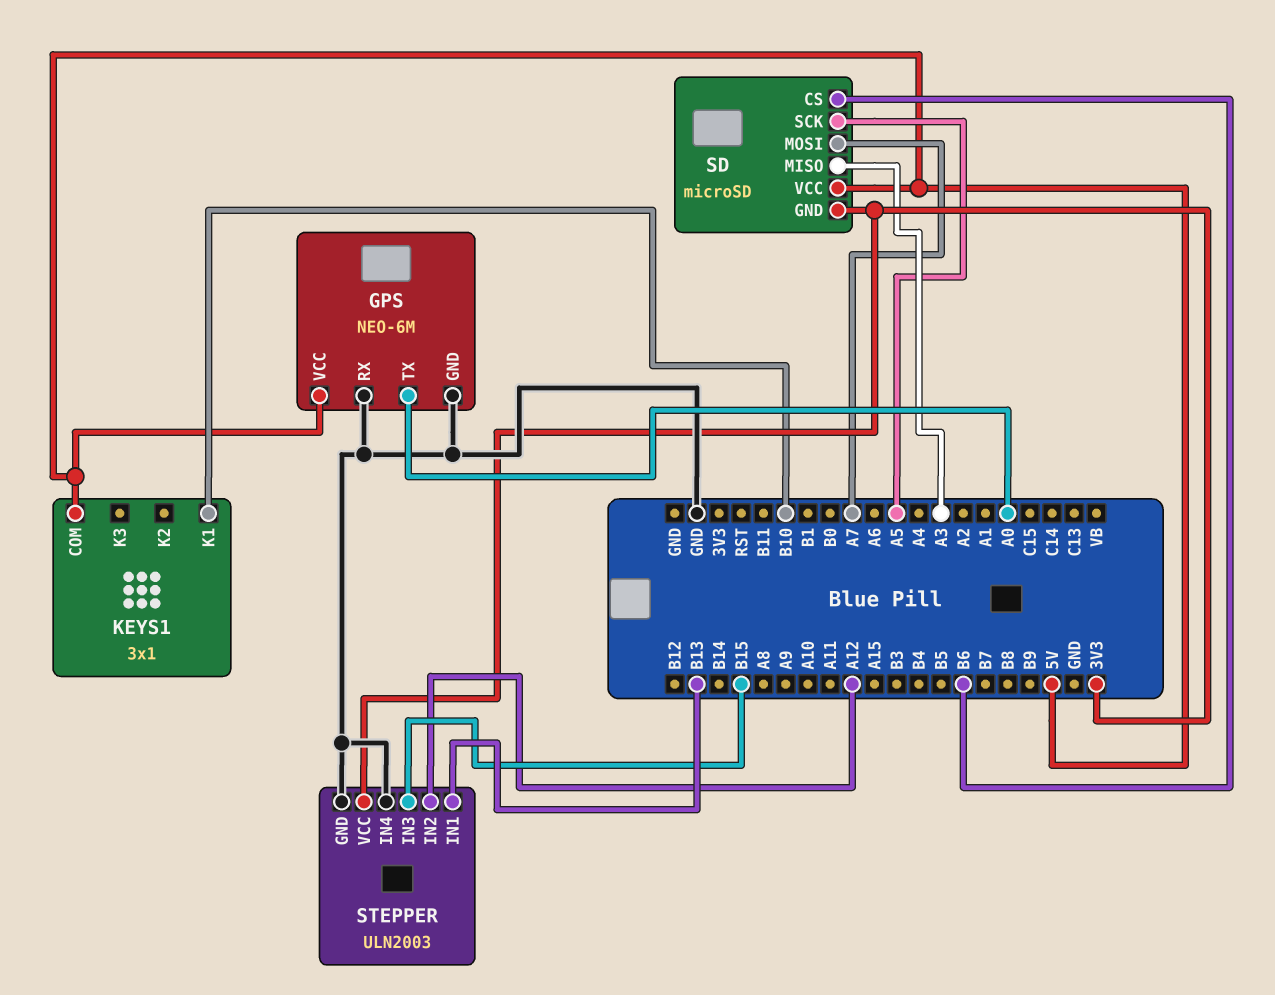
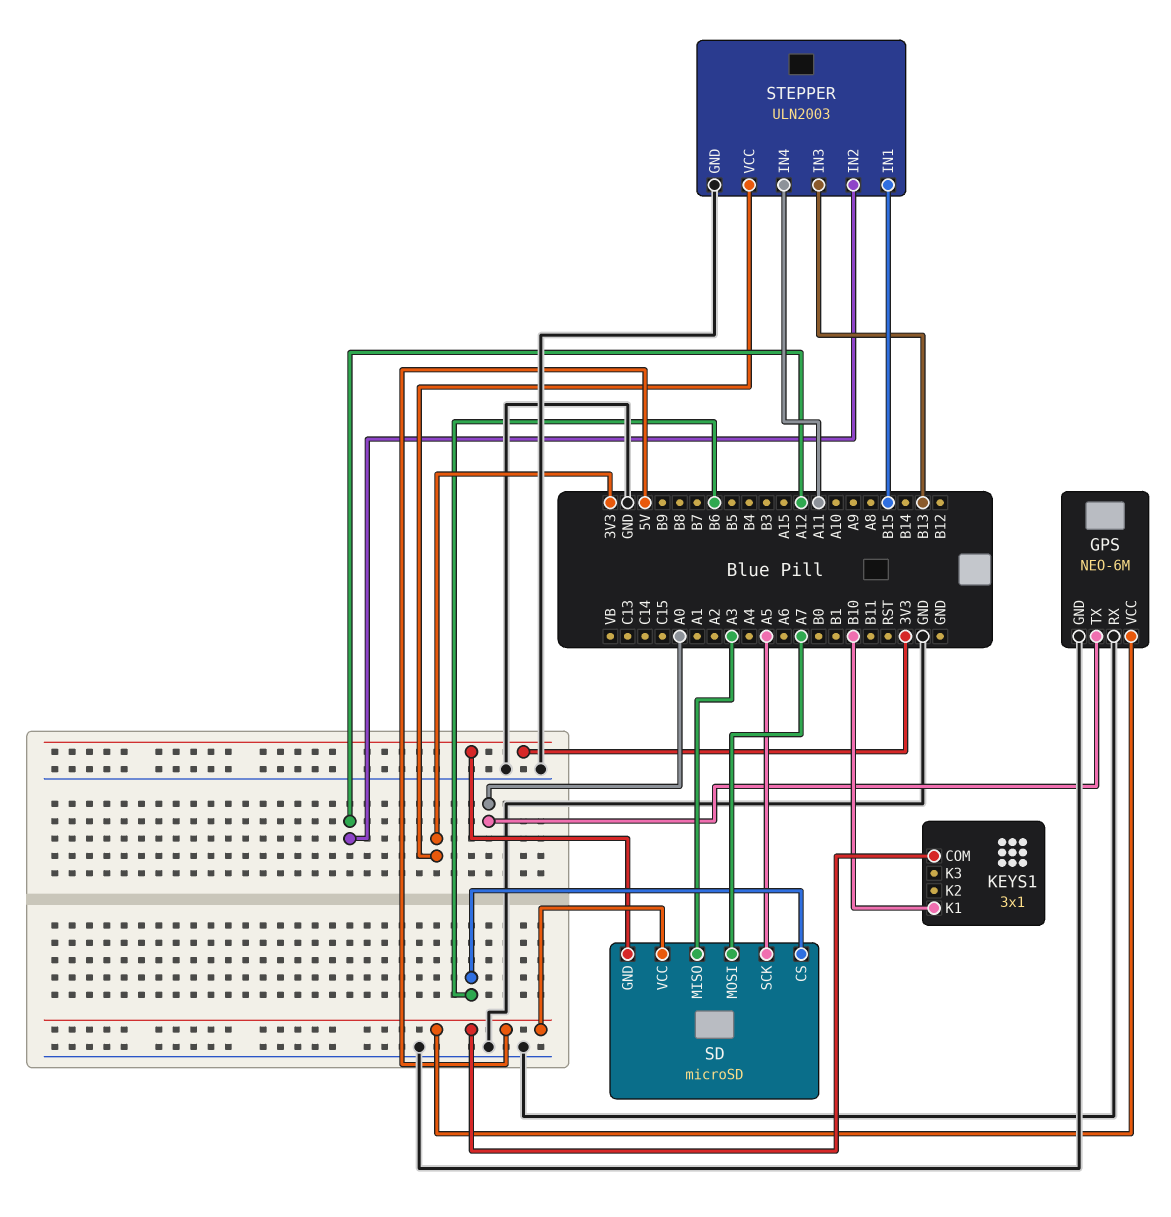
STEPPER pin IN1: B13 -> B15
STEPPER pin IN3: B15 -> B13
STEPPER pin IN4: GND -> A11

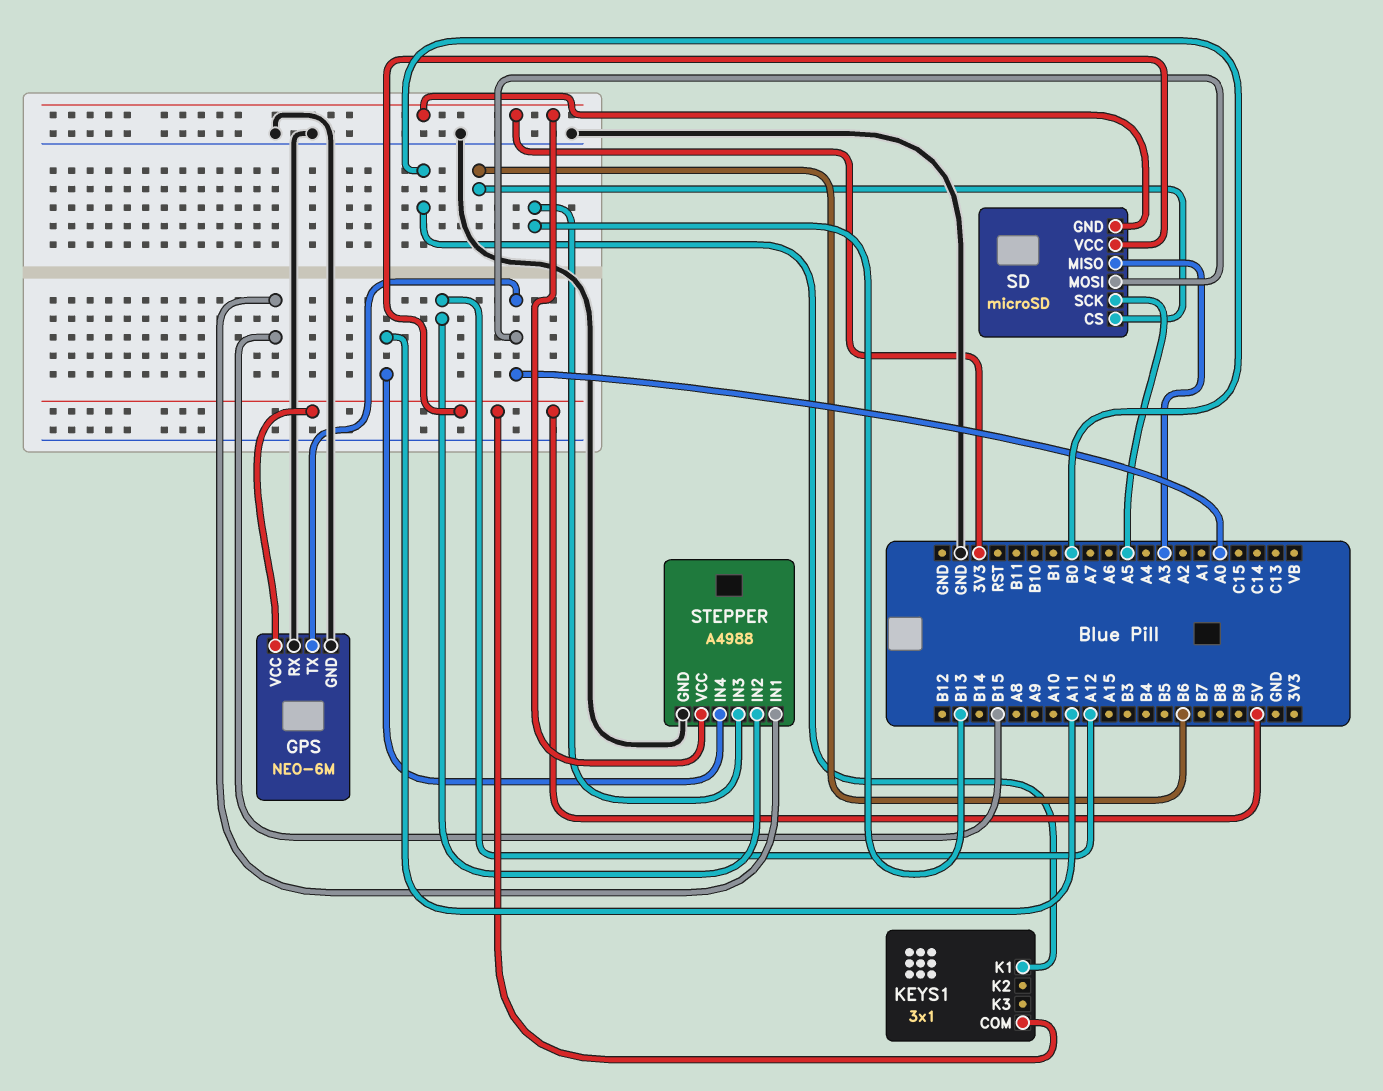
KEYS1 pin K1: B10 -> B0
SD pin MOSI: A7 -> A0
STEPPER: ULN2003 -> A4988

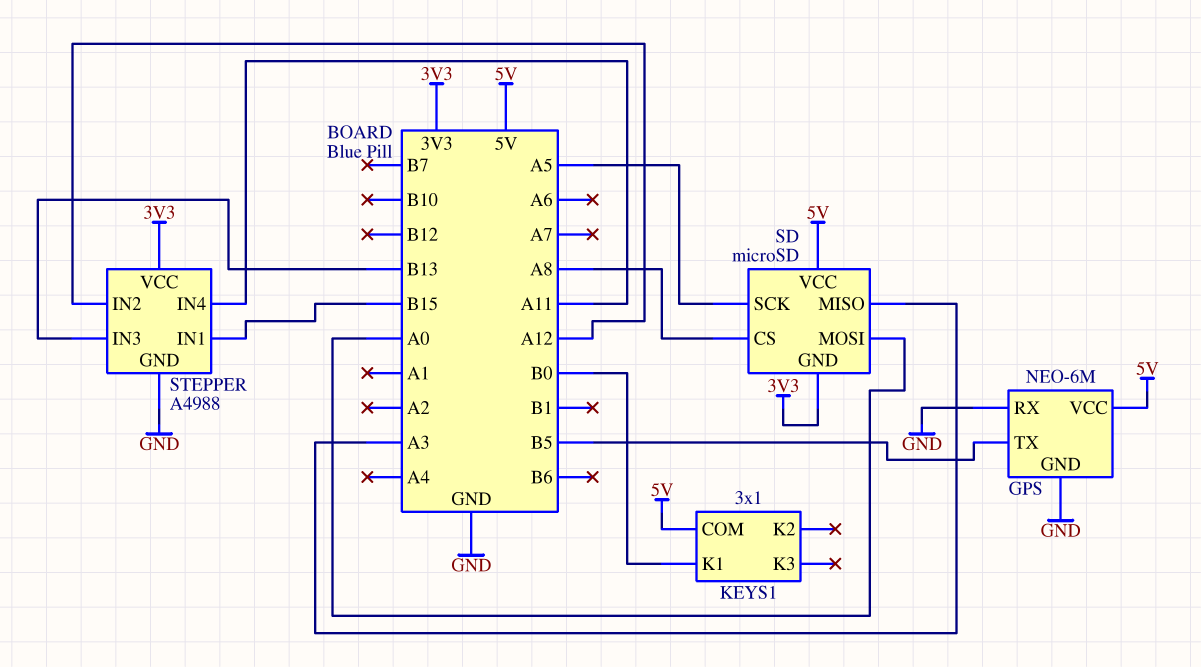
GPS pin TX: A0 -> B5
SD pin CS: B6 -> A8

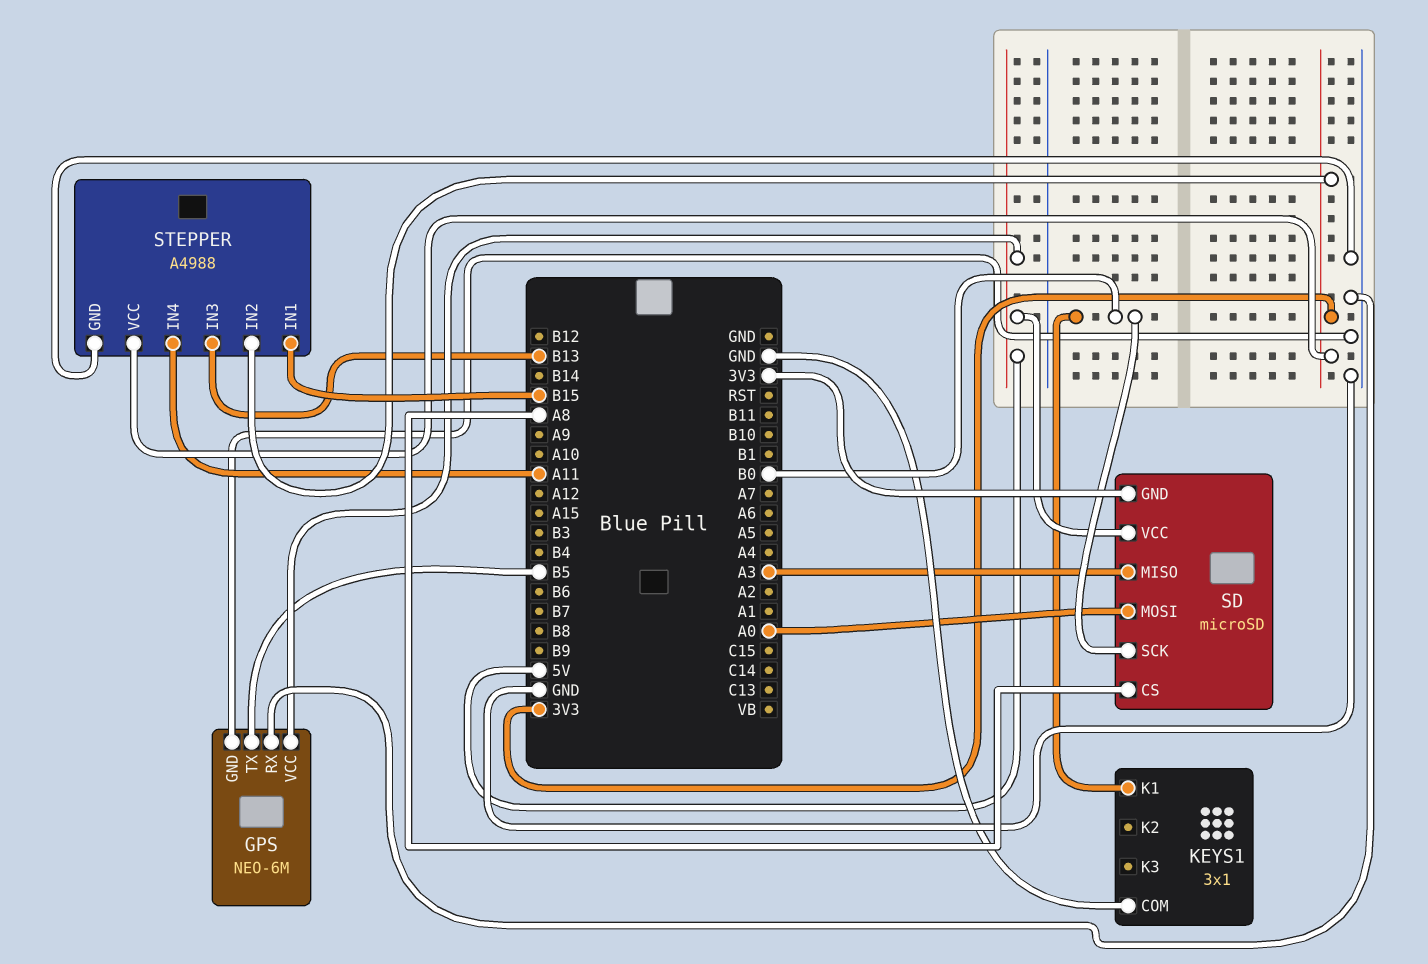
KEYS1 pin COM: 5V -> GND
SD pin SCK: A5 -> B0
STEPPER pin IN2: A12 -> 3V3

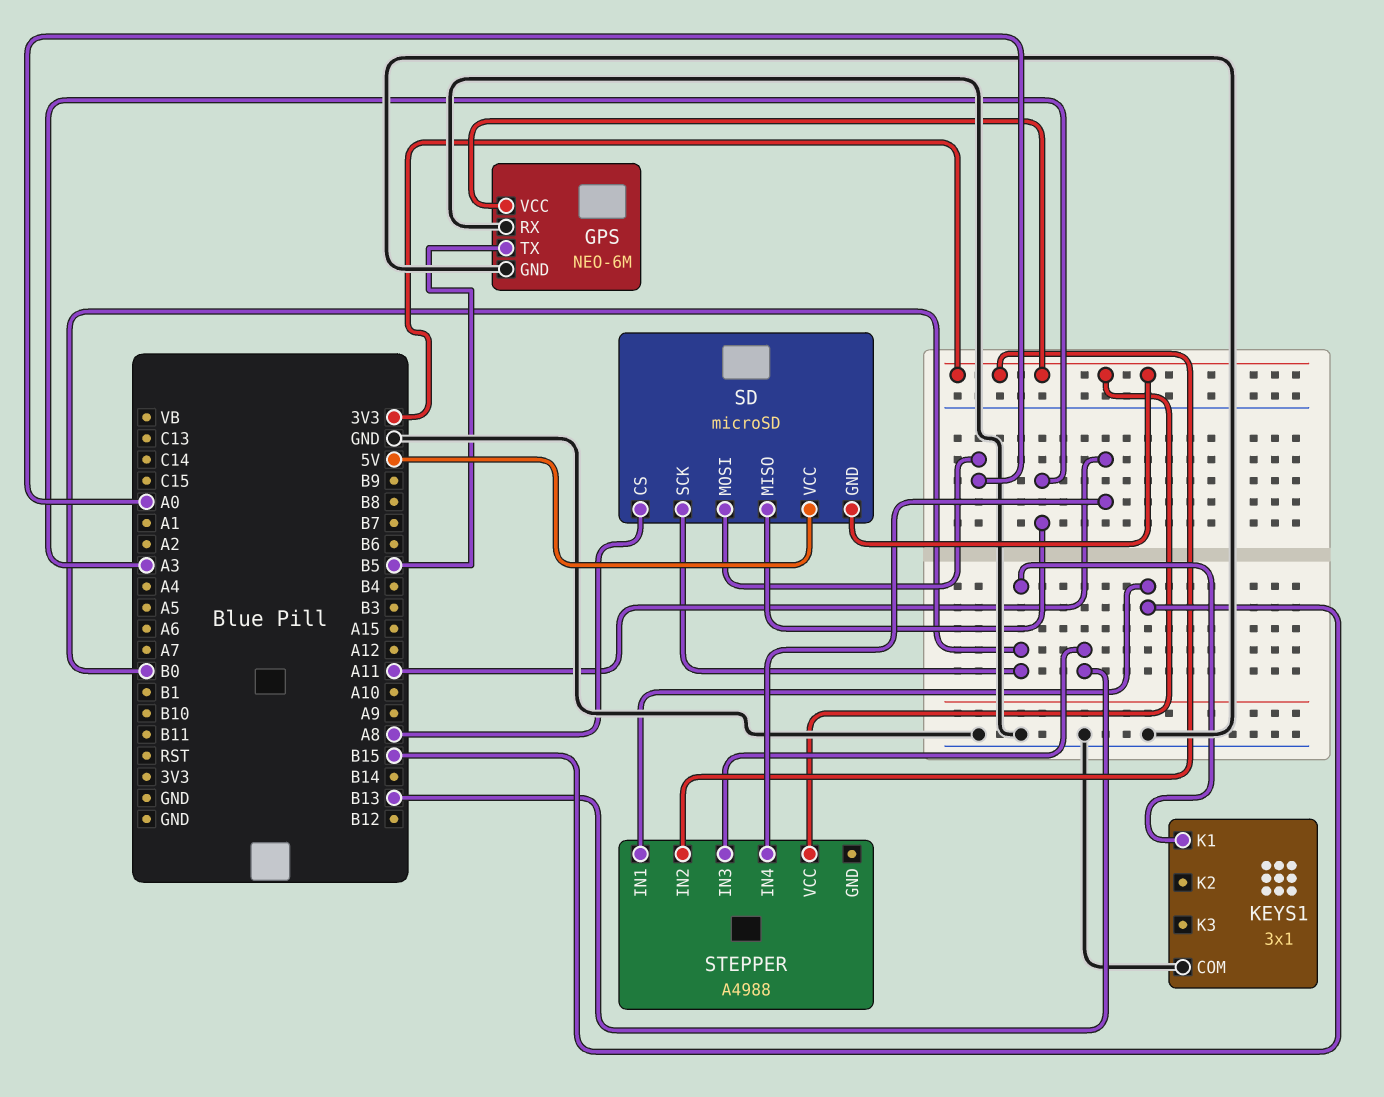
GPS pin VCC: 5V -> 3V3
STEPPER pin GND: GND -> none

